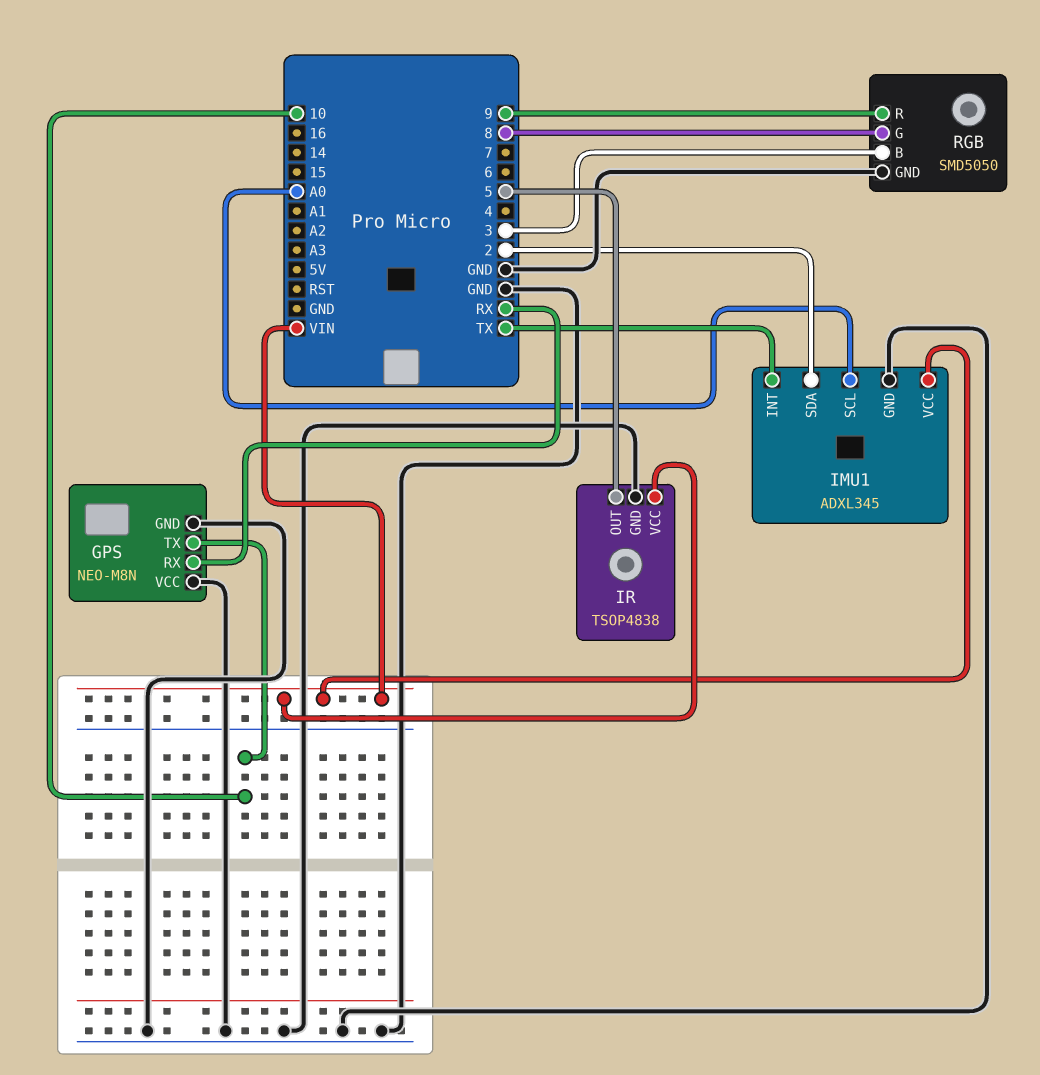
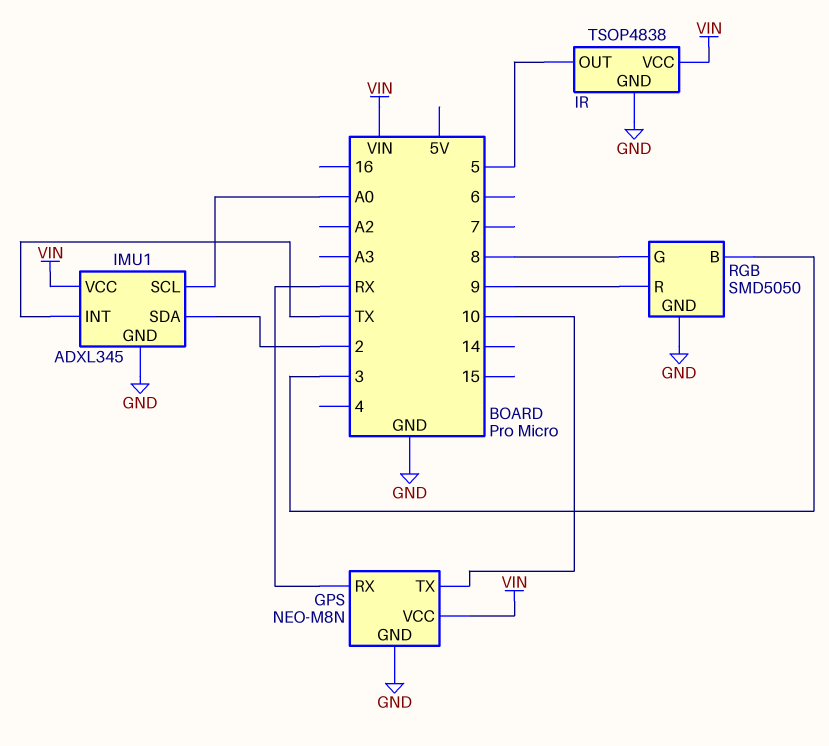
GPS pin VCC: GND -> VIN

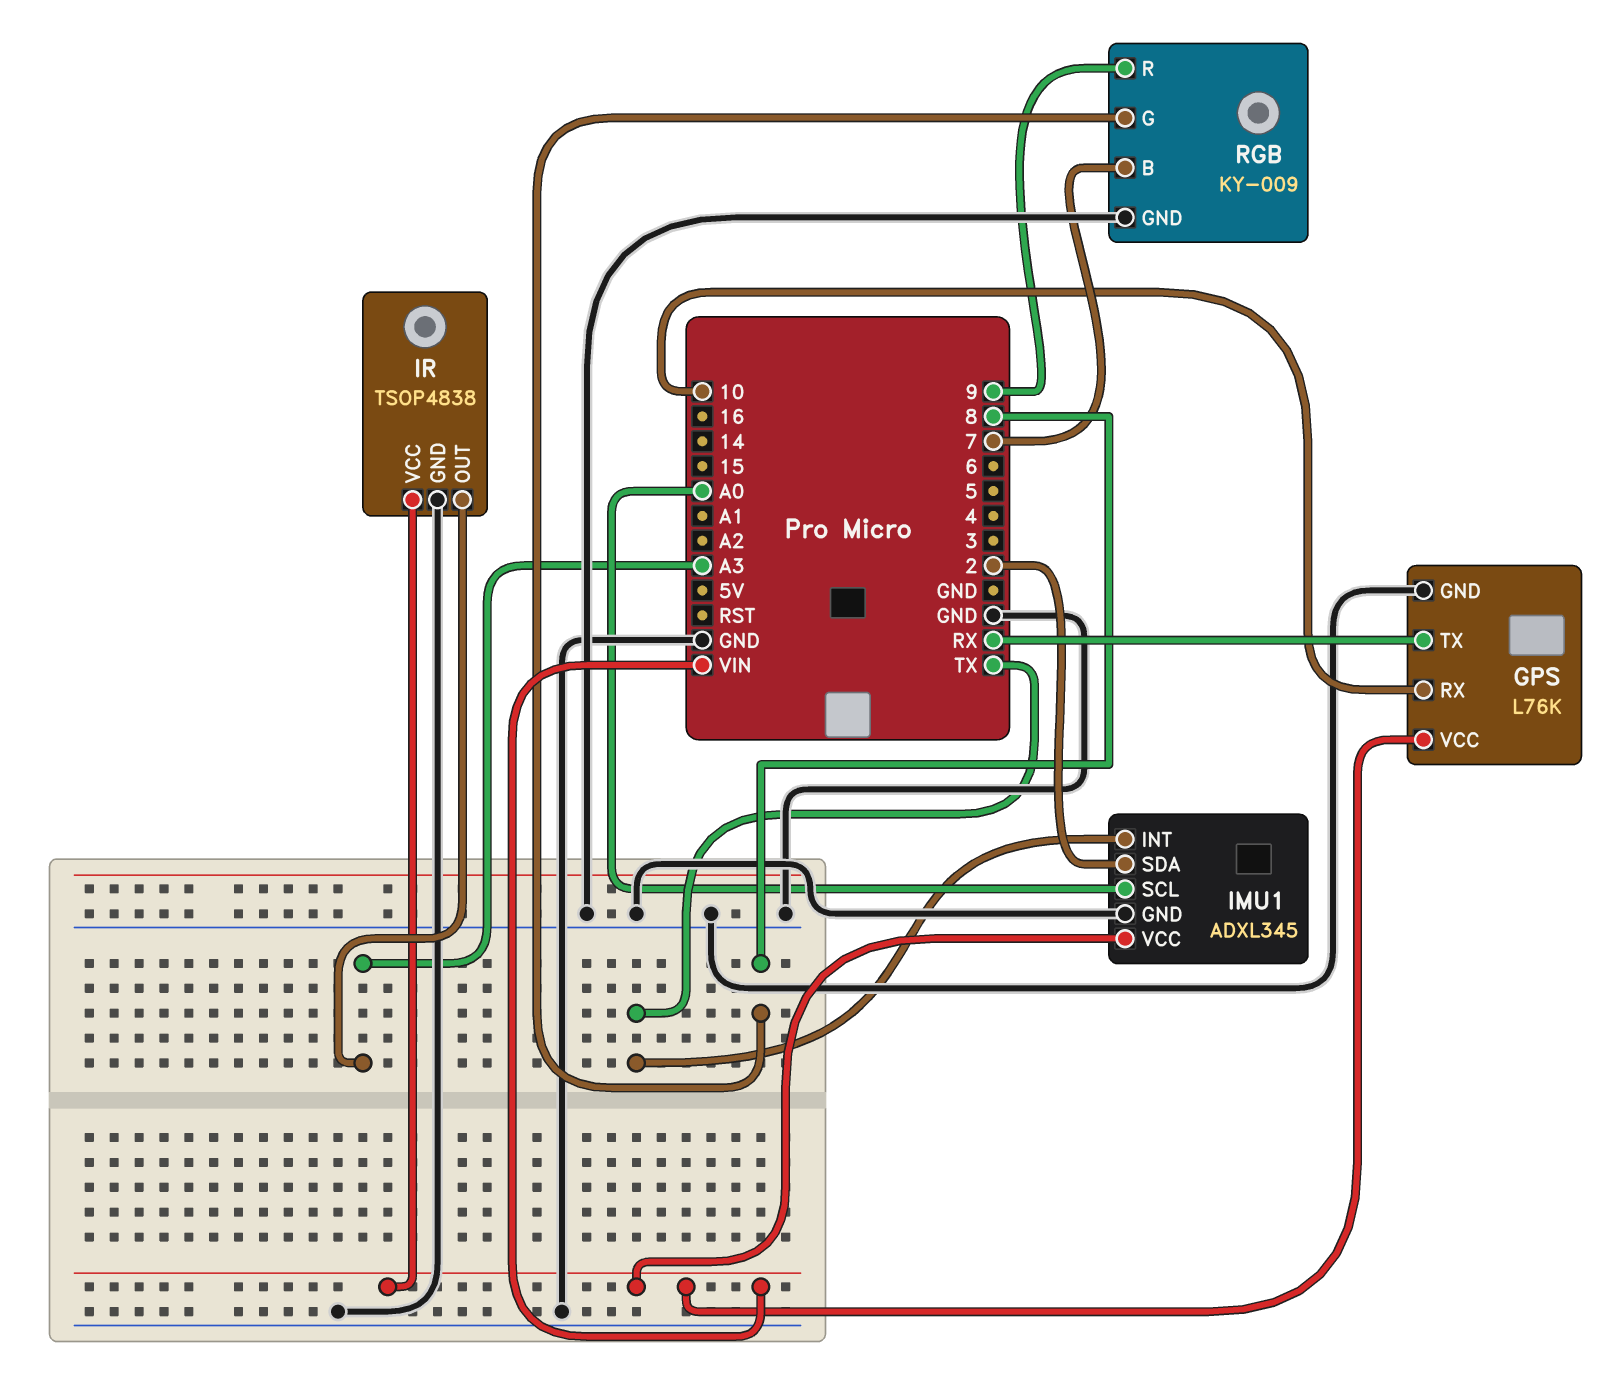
GPS: NEO-M8N -> L76K
GPS pin RX: RX -> 10
GPS pin TX: 10 -> RX
IR pin OUT: 5 -> A3
RGB: SMD5050 -> KY-009
RGB pin B: 3 -> 7

